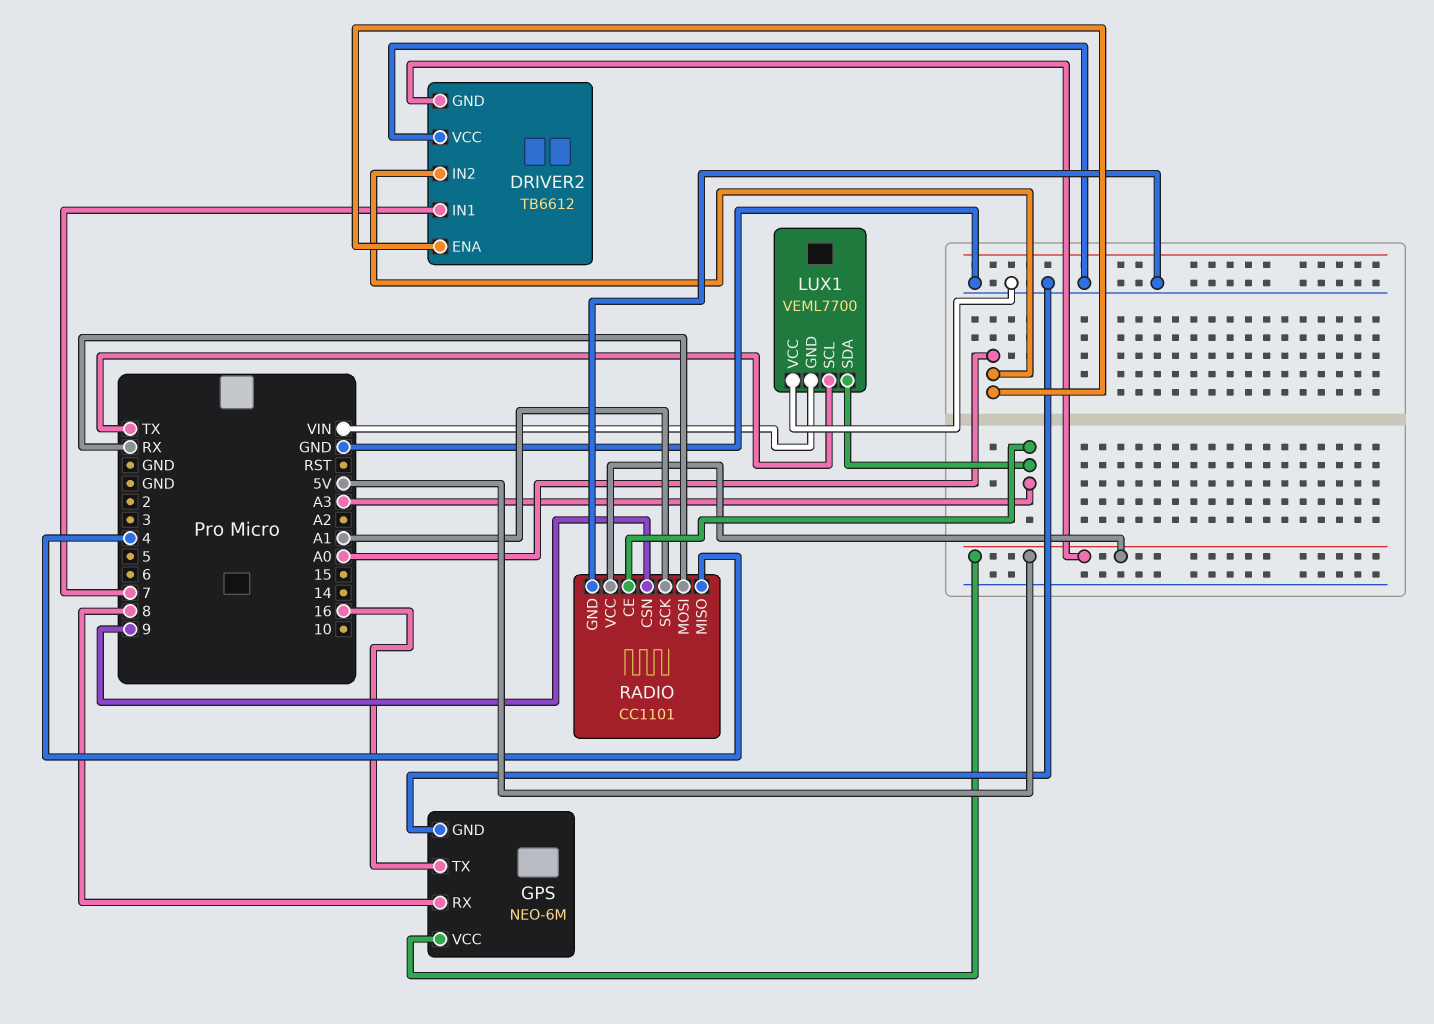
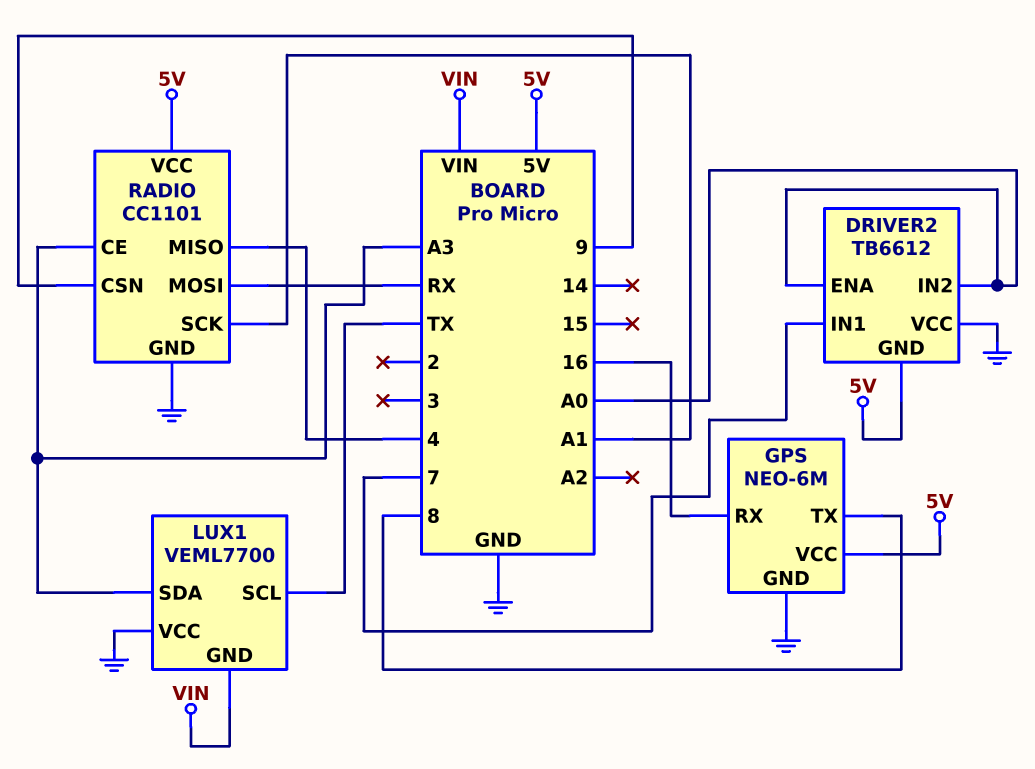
GPS pin RX: 8 -> 16
GPS pin TX: 16 -> 8

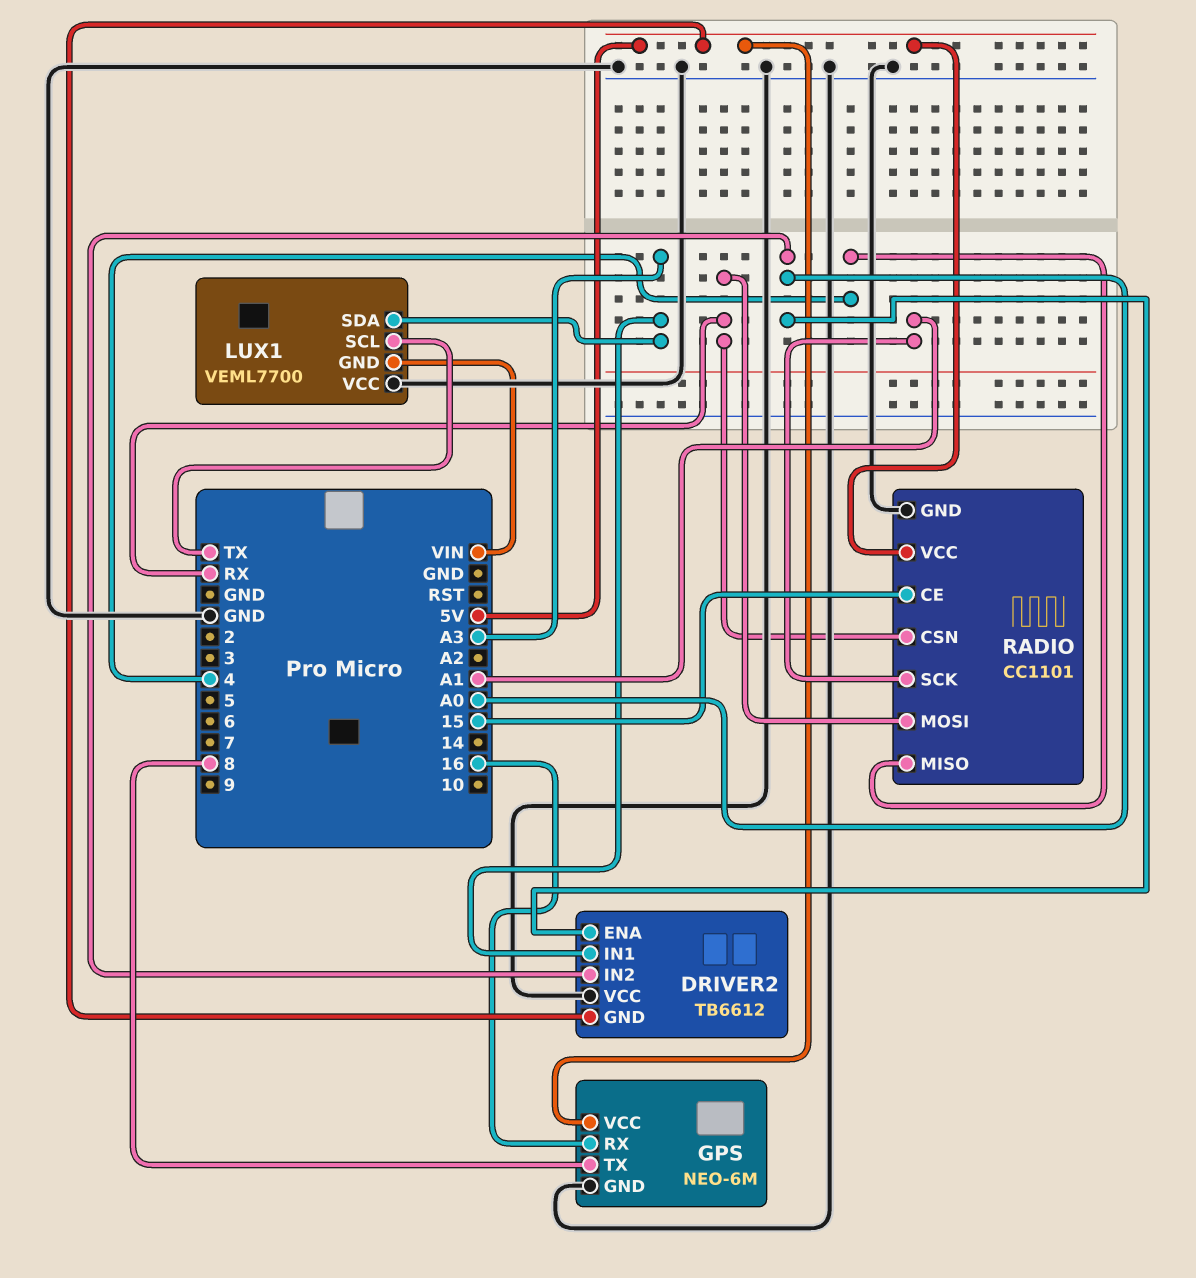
DRIVER2 pin IN1: 7 -> A3
RADIO pin CE: A3 -> 15
RADIO pin CSN: 9 -> RX

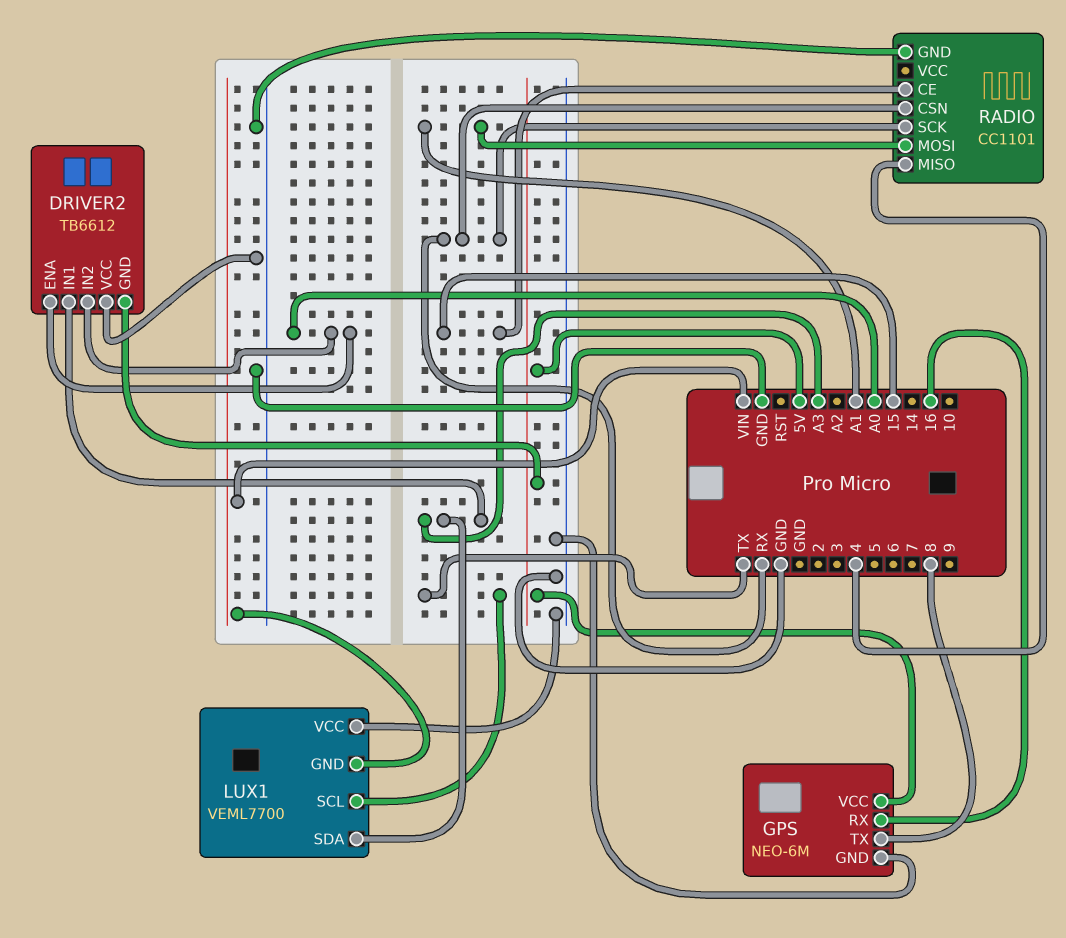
RADIO pin MOSI: RX -> A1
RADIO pin SCK: A1 -> RX
RADIO pin VCC: 5V -> none

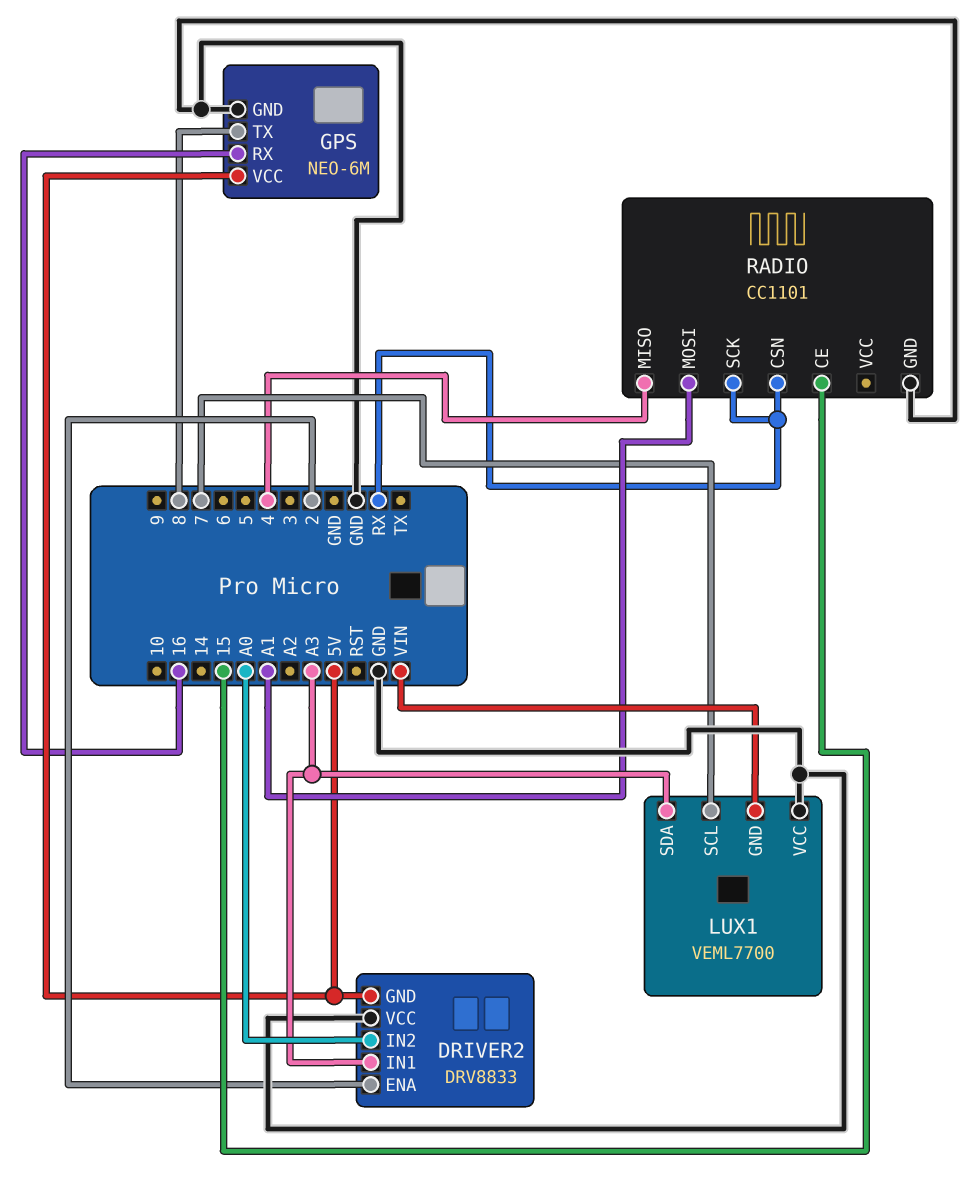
DRIVER2: TB6612 -> DRV8833
DRIVER2 pin ENA: A0 -> 2
LUX1 pin SCL: TX -> 7

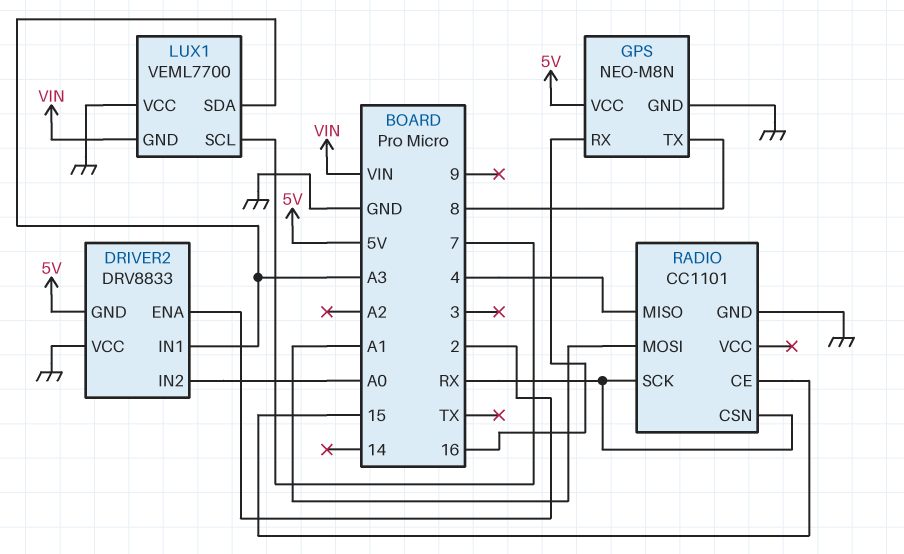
GPS: NEO-6M -> NEO-M8N

